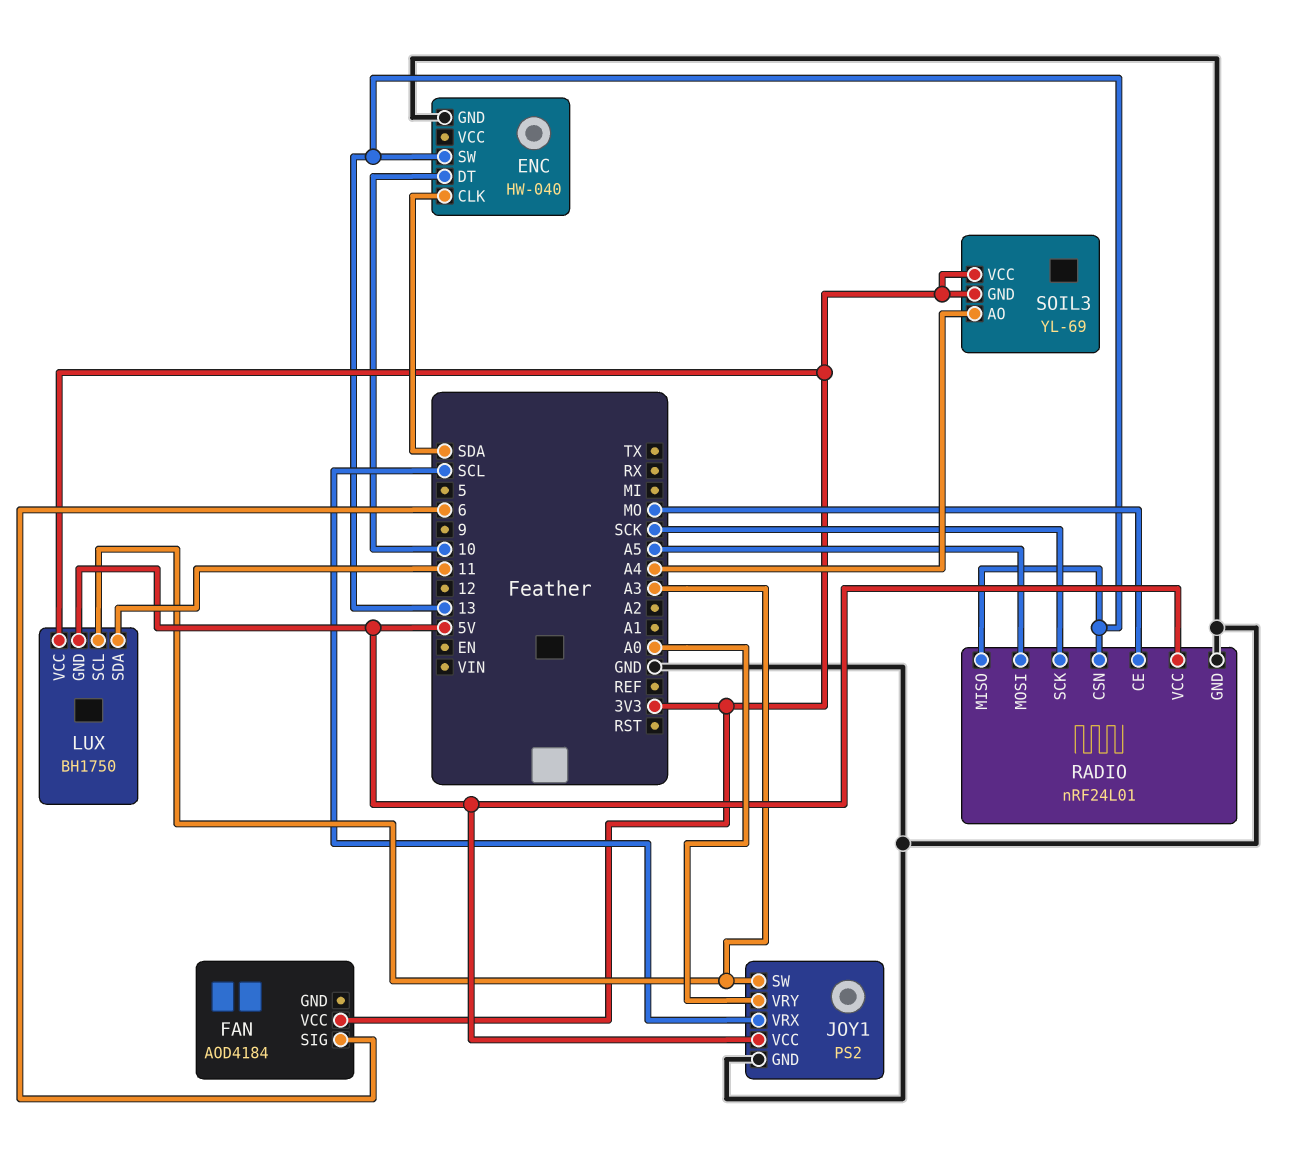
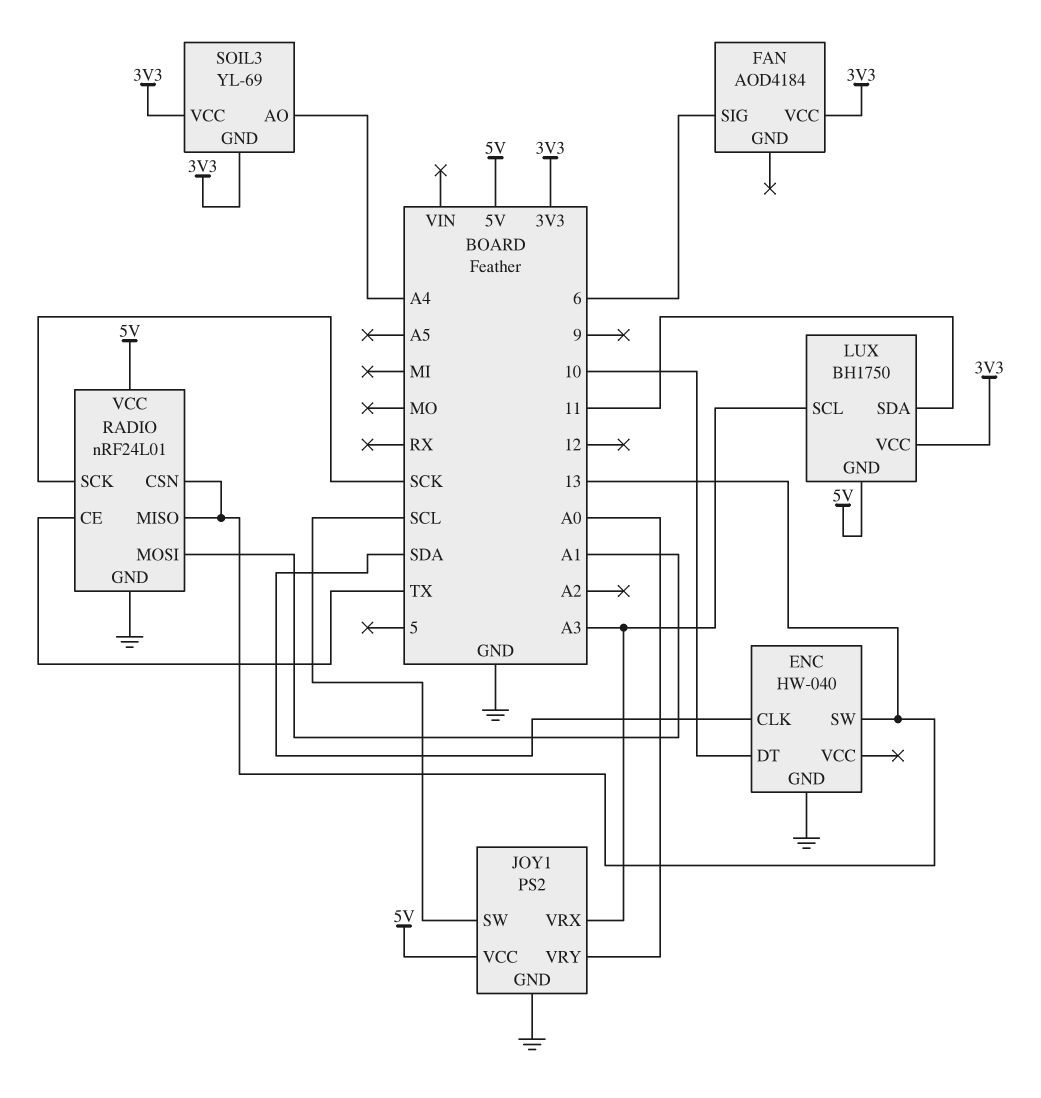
JOY1 pin SW: A3 -> SCL
JOY1 pin VRX: SCL -> A3
RADIO pin CE: MO -> TX
RADIO pin MOSI: A5 -> A1

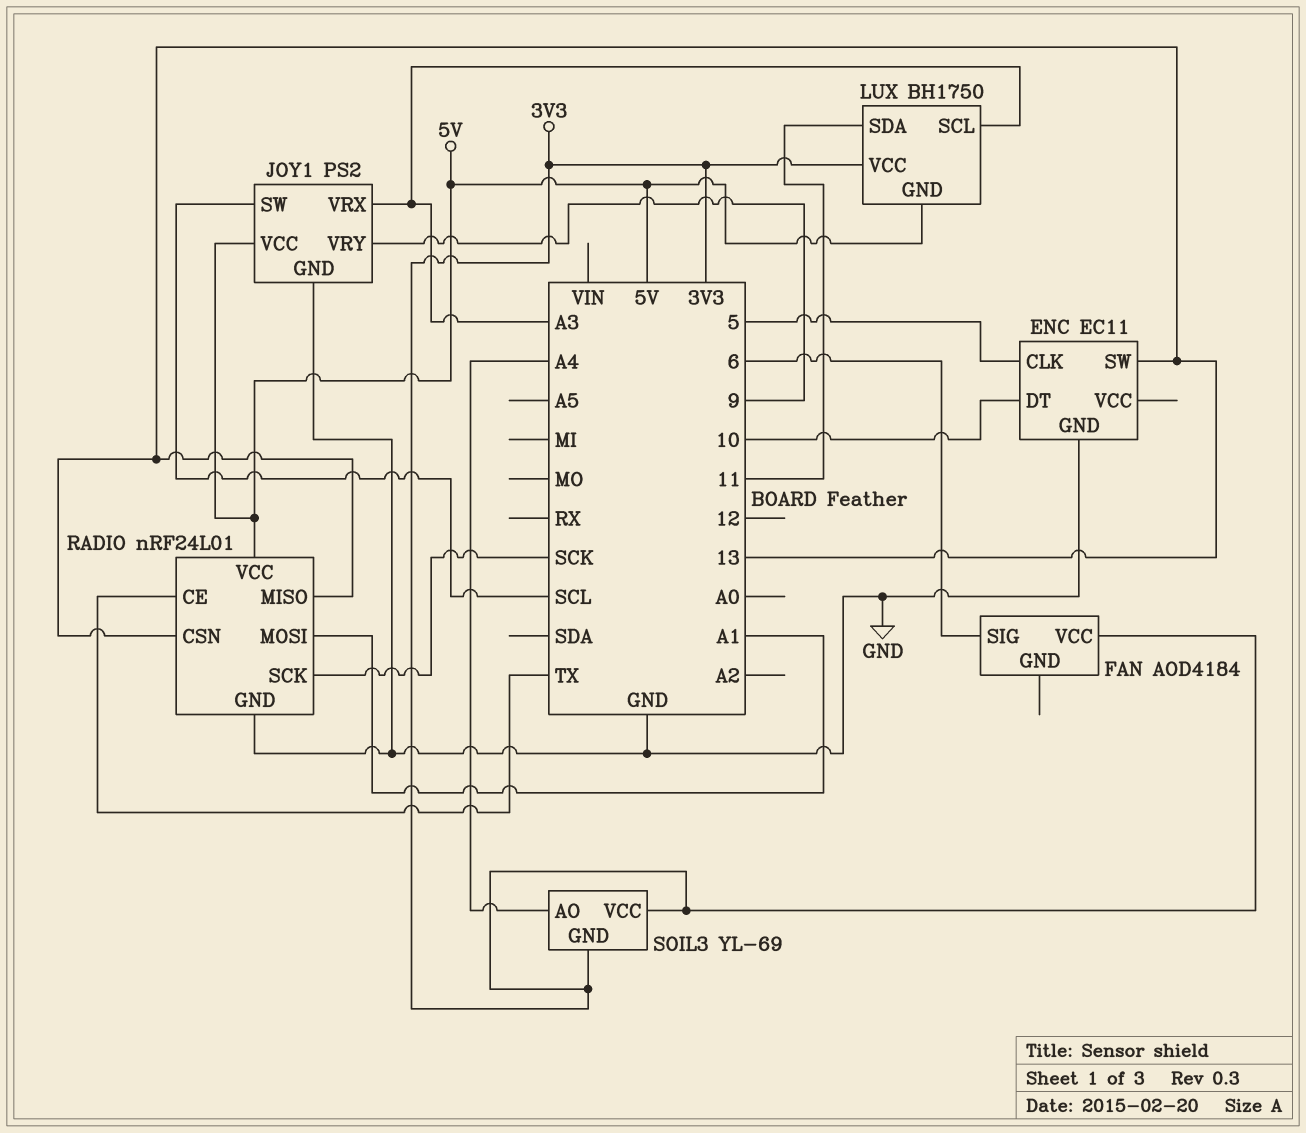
ENC: HW-040 -> EC11
ENC pin CLK: SDA -> 5
JOY1 pin VRY: A0 -> 9

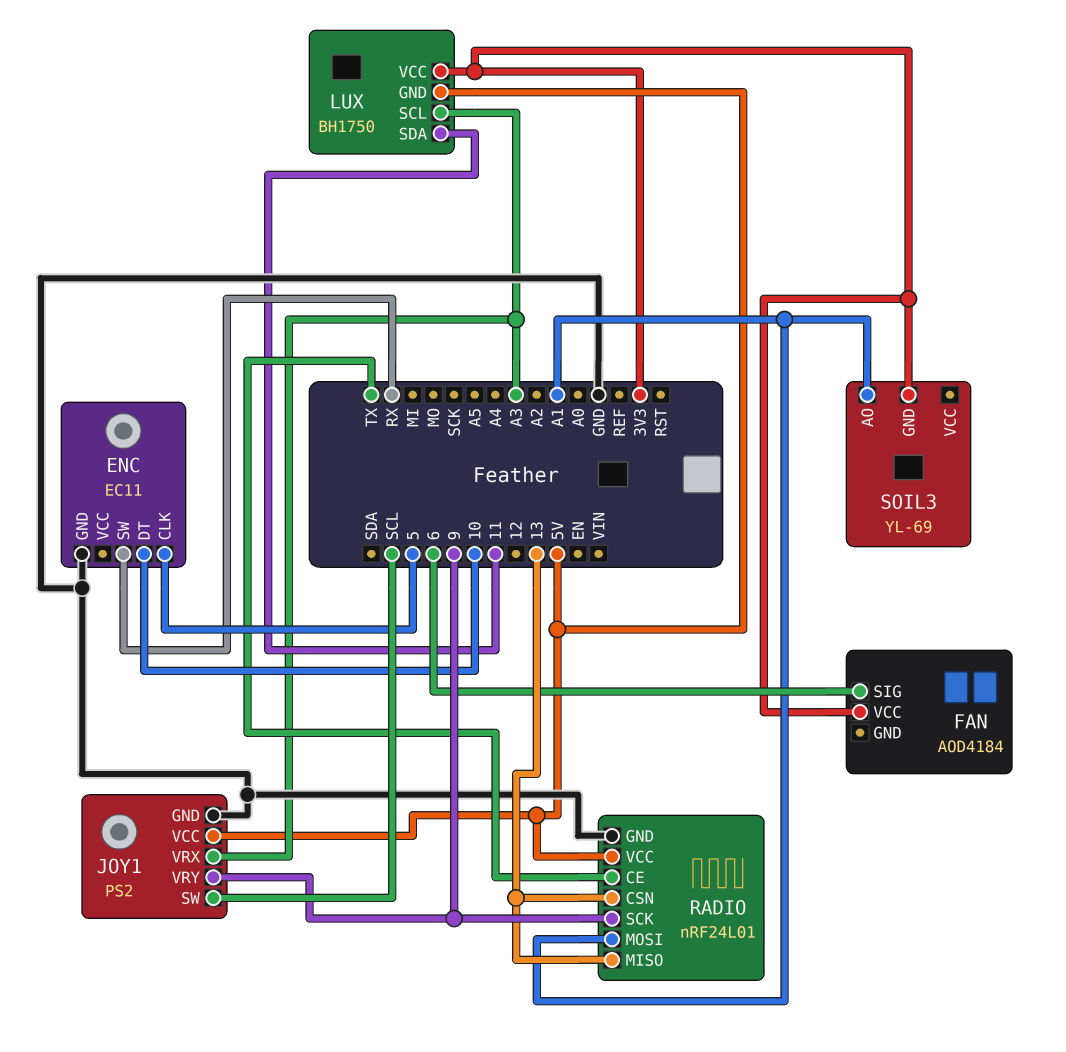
ENC pin SW: 13 -> RX
RADIO pin SCK: SCK -> 9
SOIL3 pin AO: A4 -> A1
SOIL3 pin VCC: 3V3 -> none

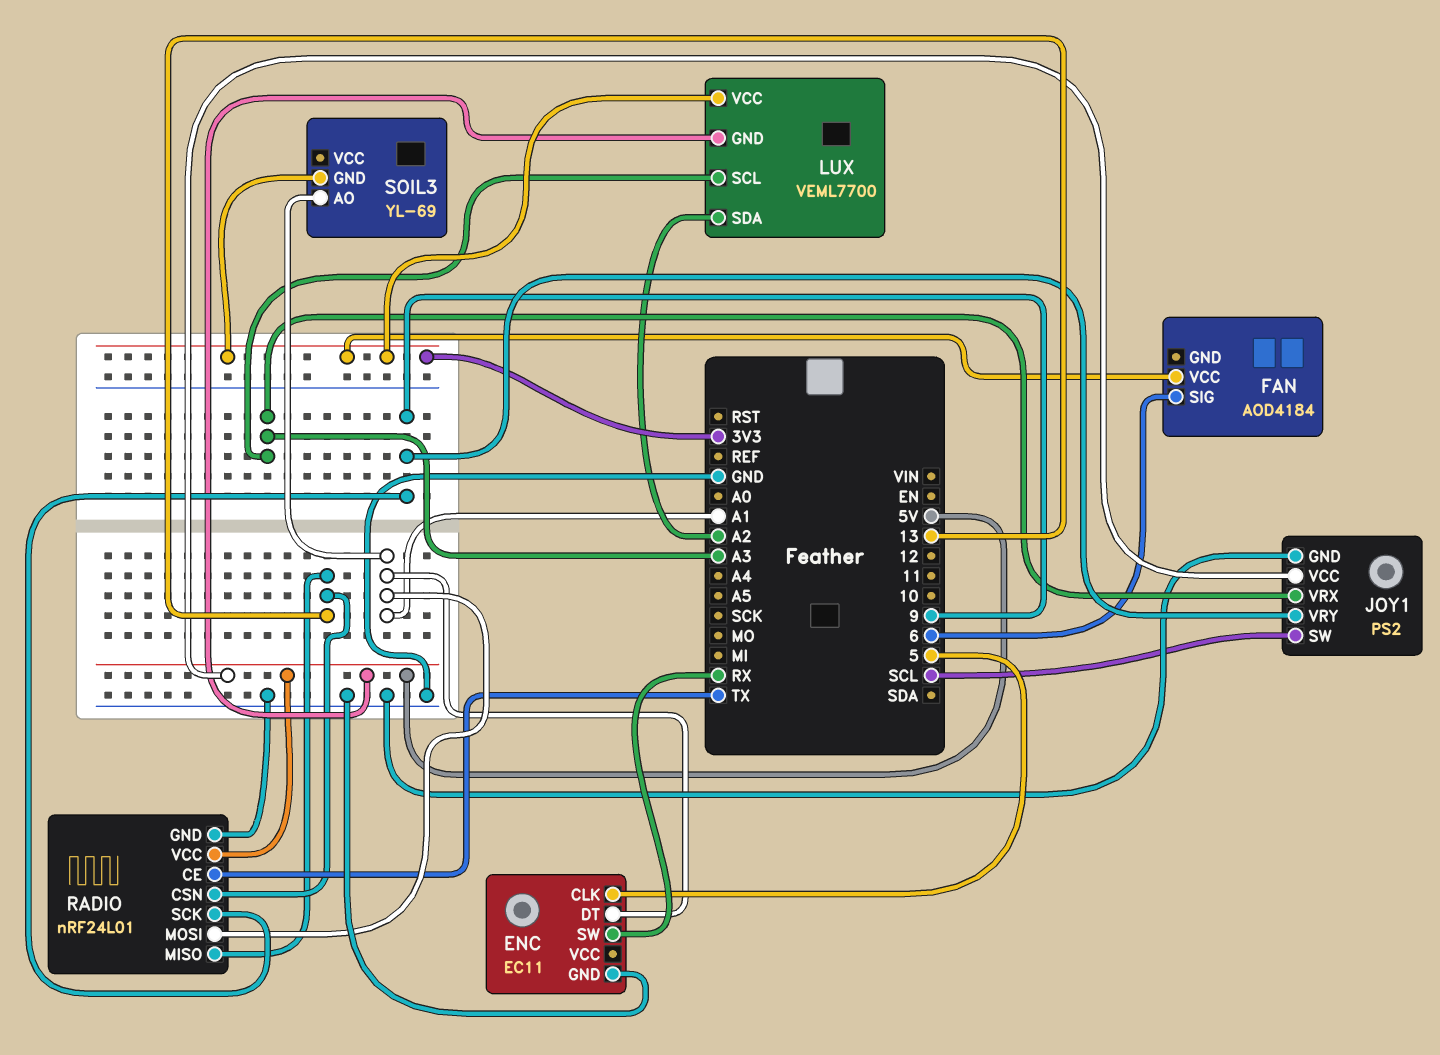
ENC pin DT: 10 -> A1
LUX: BH1750 -> VEML7700
LUX pin SDA: 11 -> A2

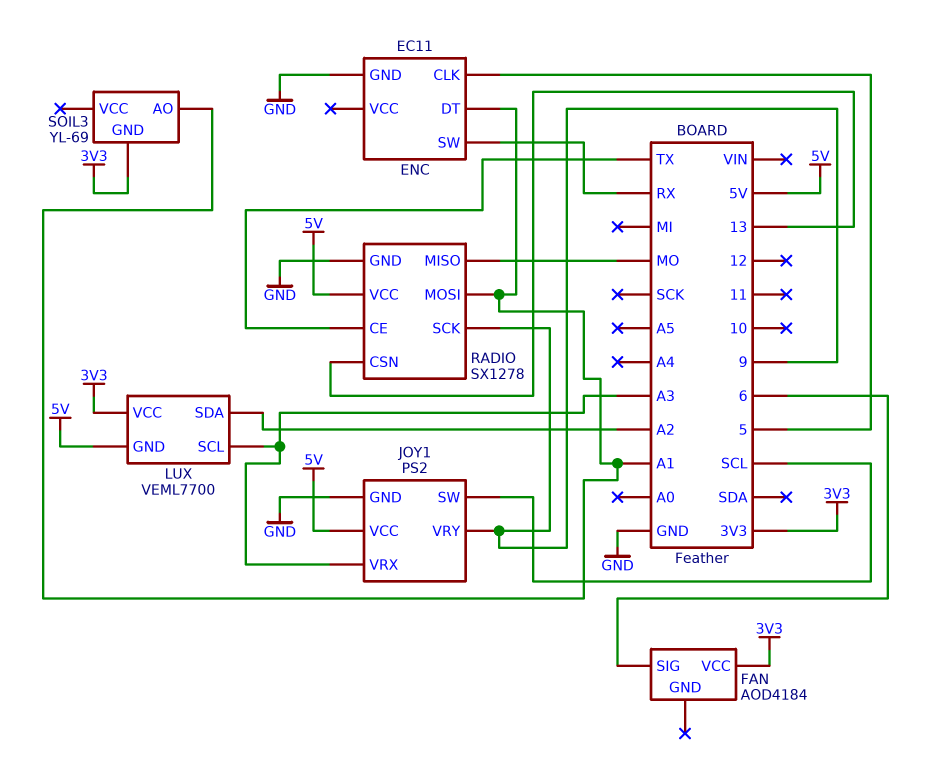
RADIO: nRF24L01 -> SX1278
RADIO pin MISO: 13 -> MO

